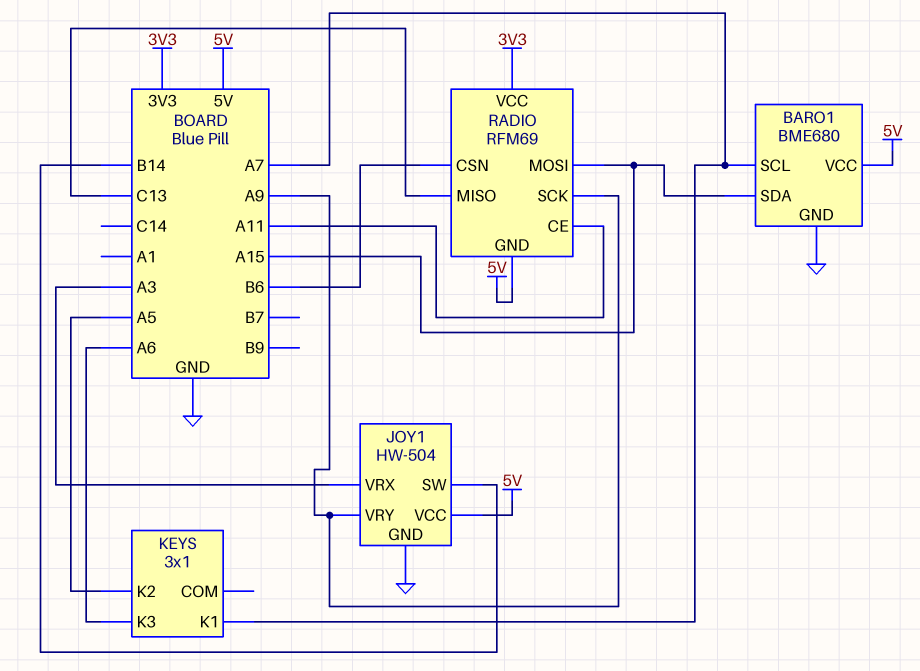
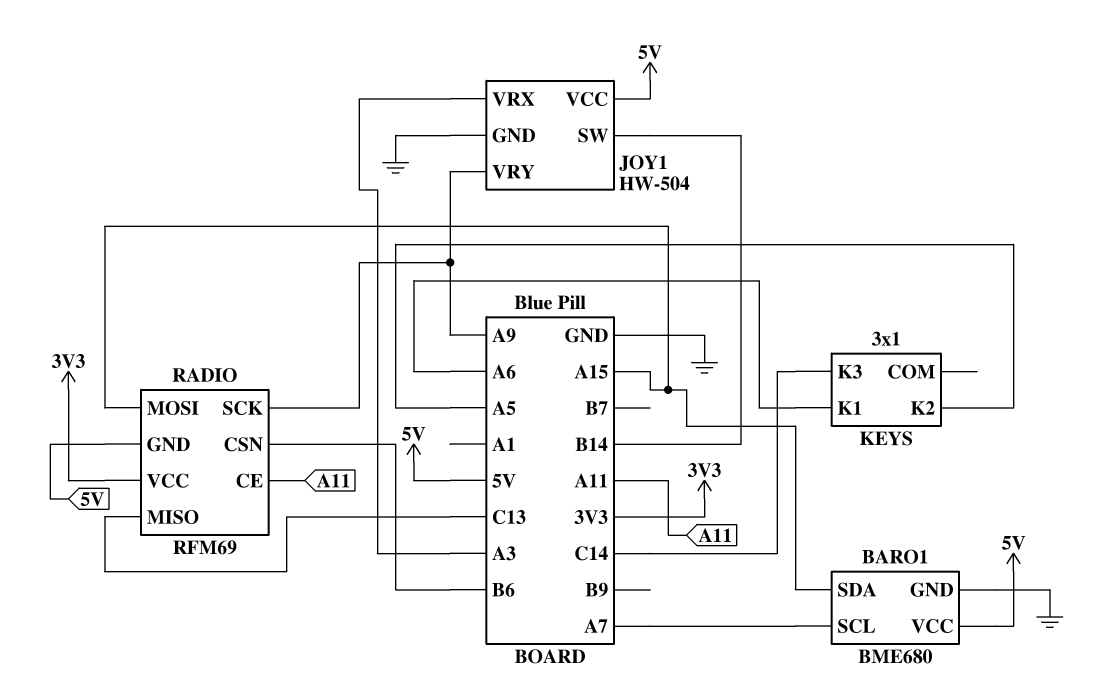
KEYS pin K1: A7 -> A6
KEYS pin K3: A6 -> C14

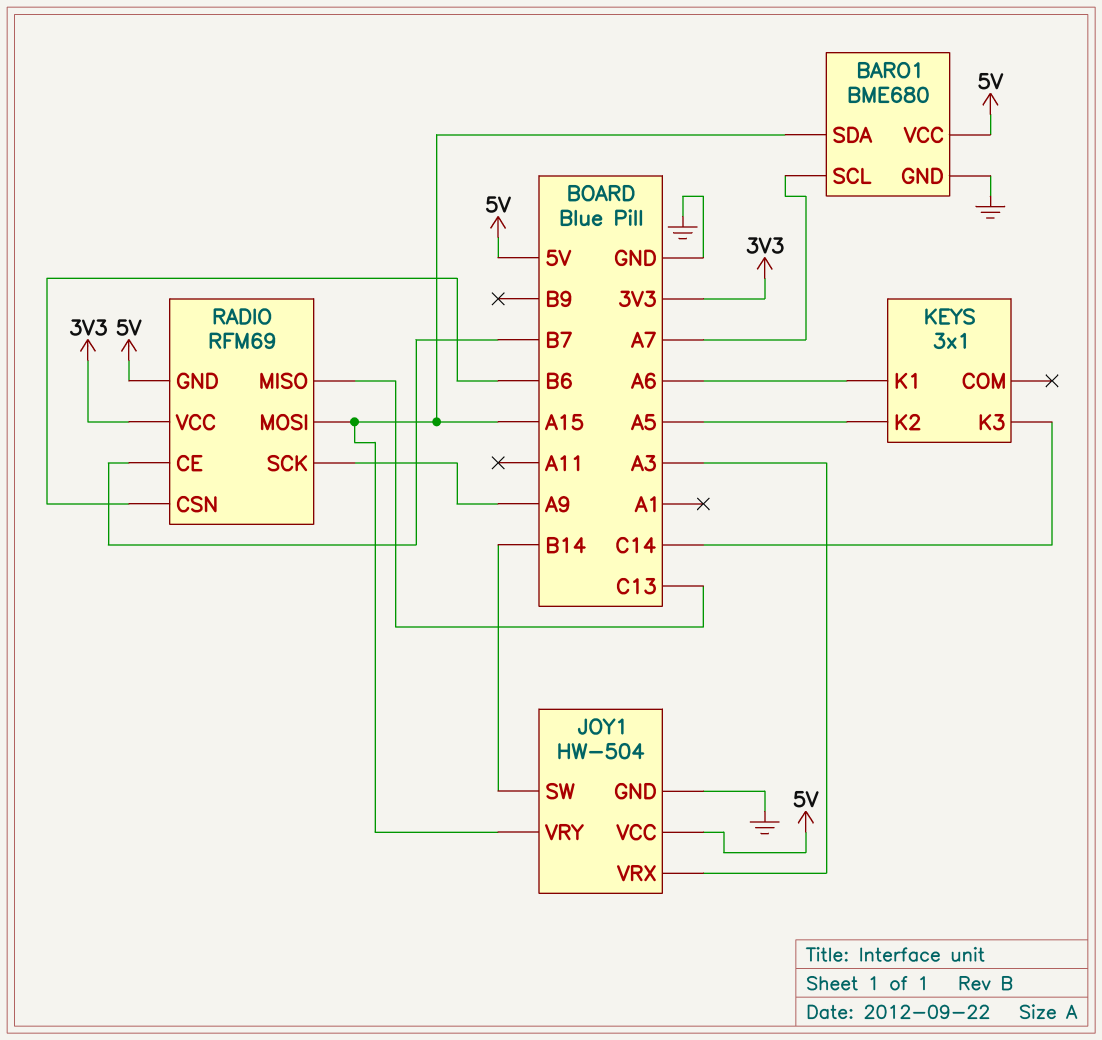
JOY1 pin VRY: A9 -> A15
RADIO pin CE: A11 -> B7

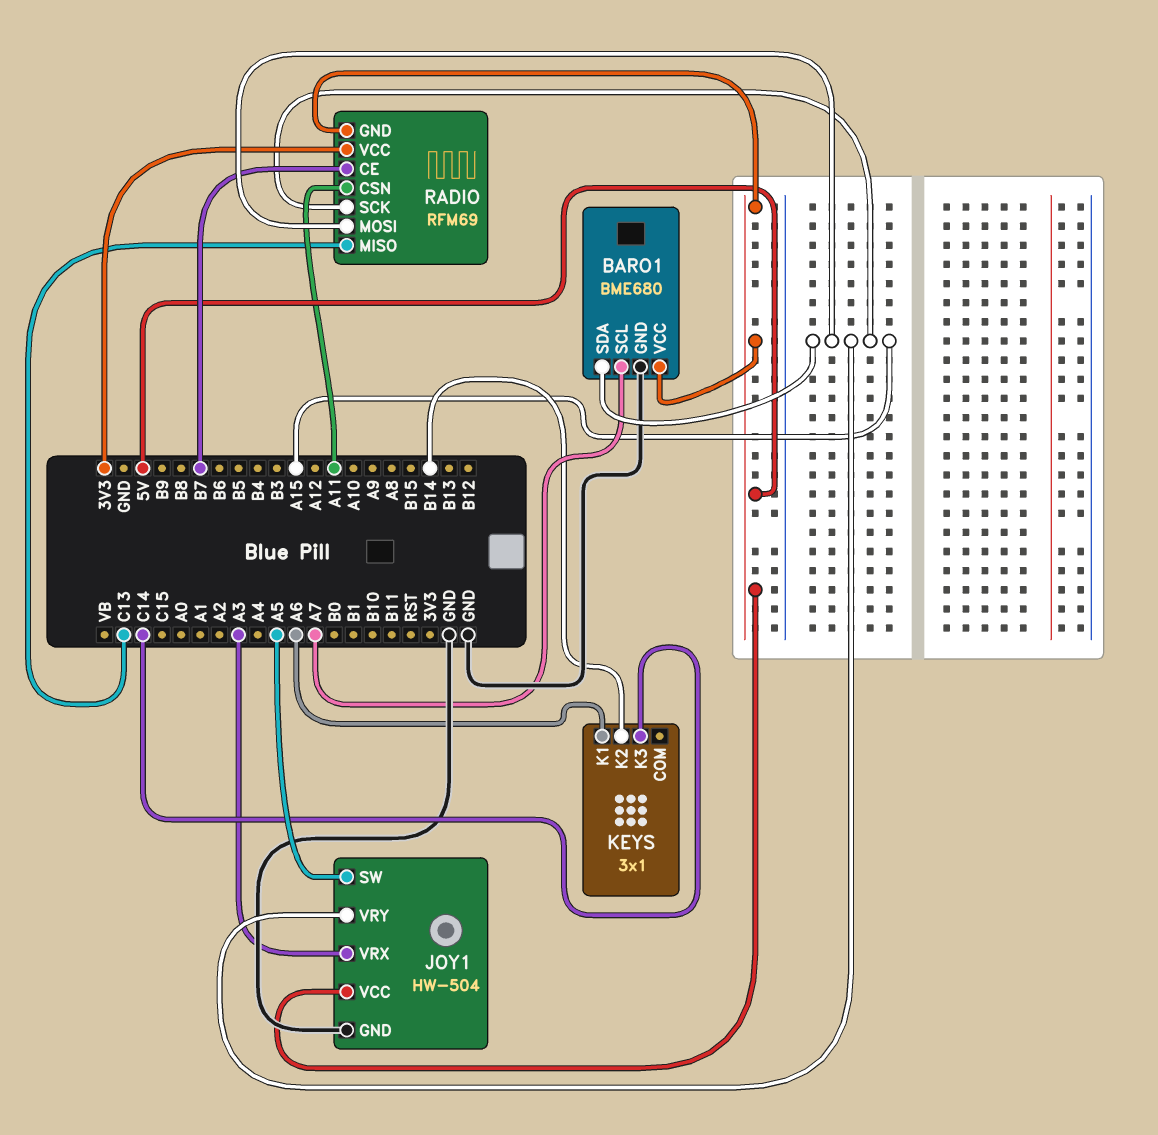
JOY1 pin SW: B14 -> A5
KEYS pin K2: A5 -> B14
RADIO pin CSN: B6 -> A11
RADIO pin SCK: A9 -> A15

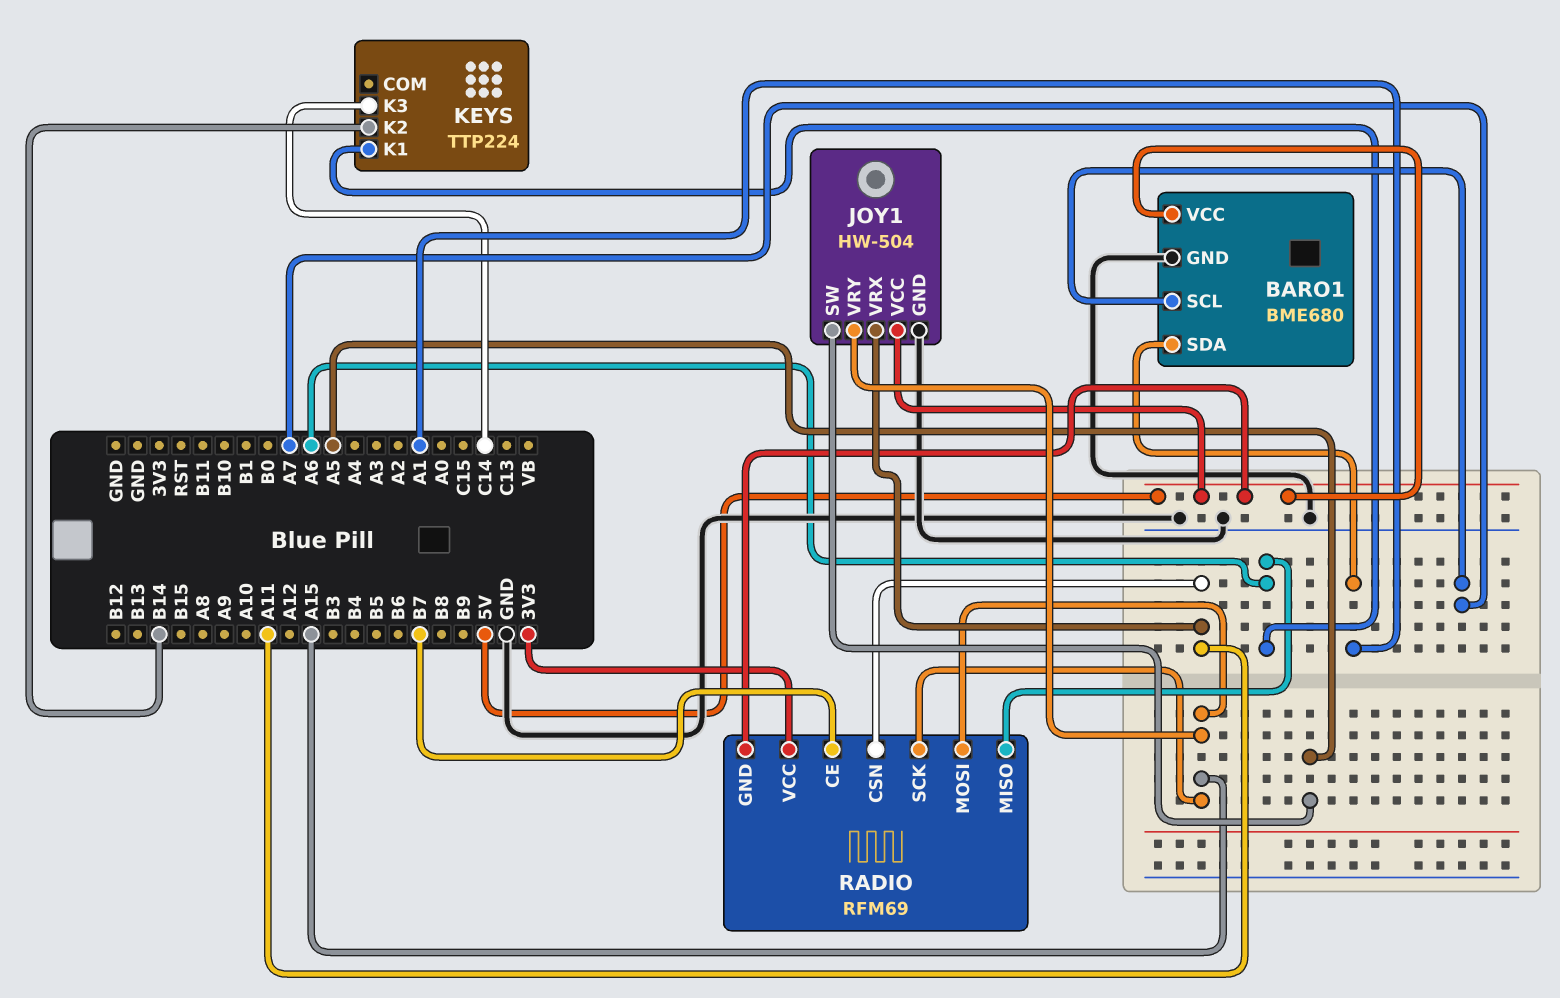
BARO1 pin SDA: A15 -> A1
JOY1 pin VRX: A3 -> A11
KEYS: 3x1 -> TTP224
RADIO pin MISO: C13 -> A6

